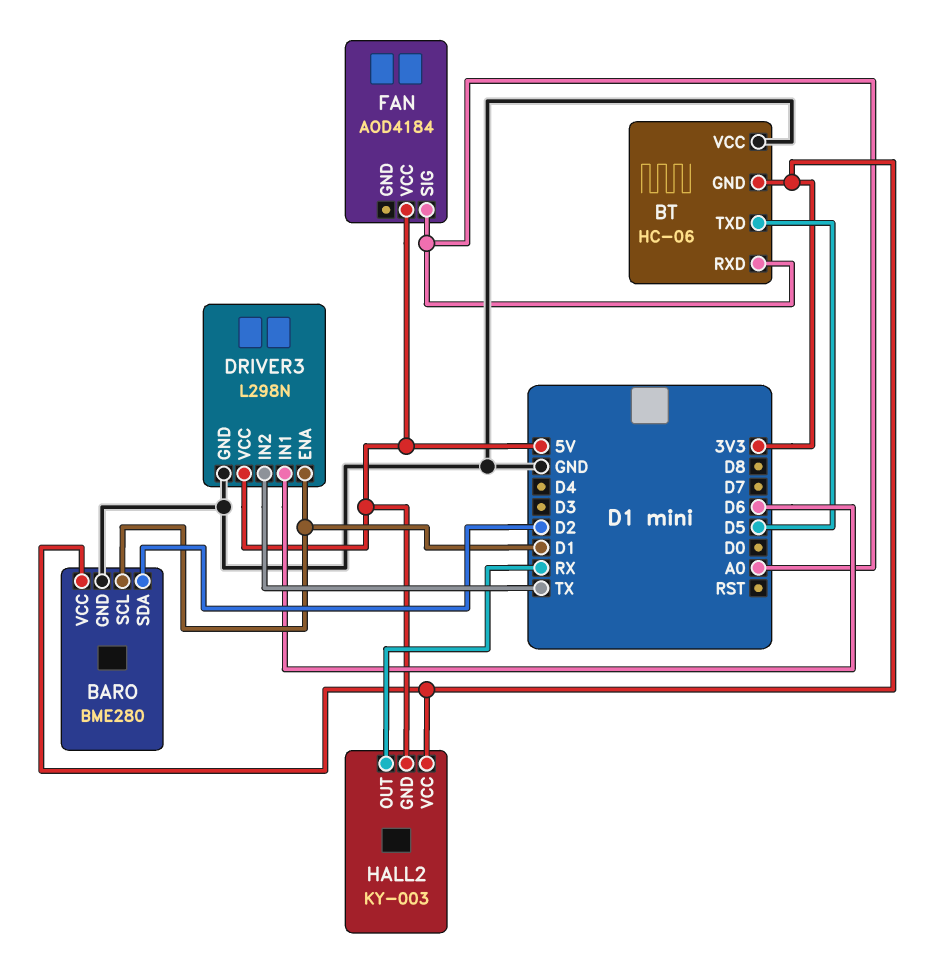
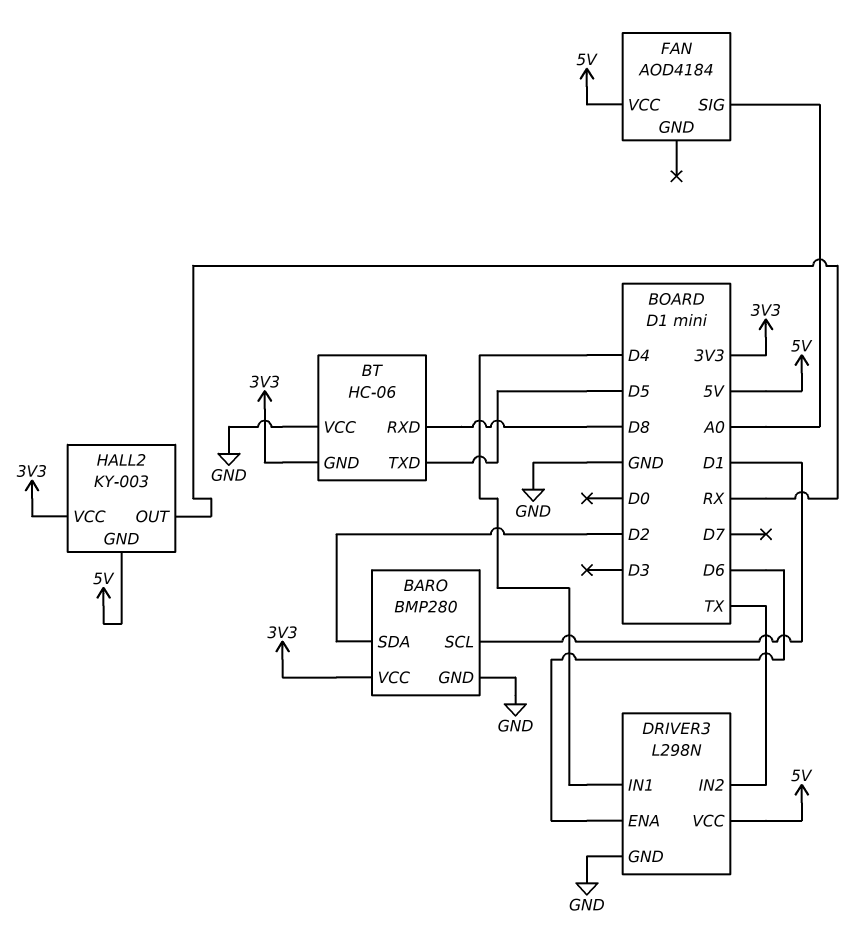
BARO: BME280 -> BMP280
BT pin RXD: A0 -> D8
DRIVER3 pin ENA: D1 -> D6
DRIVER3 pin IN1: D6 -> D4

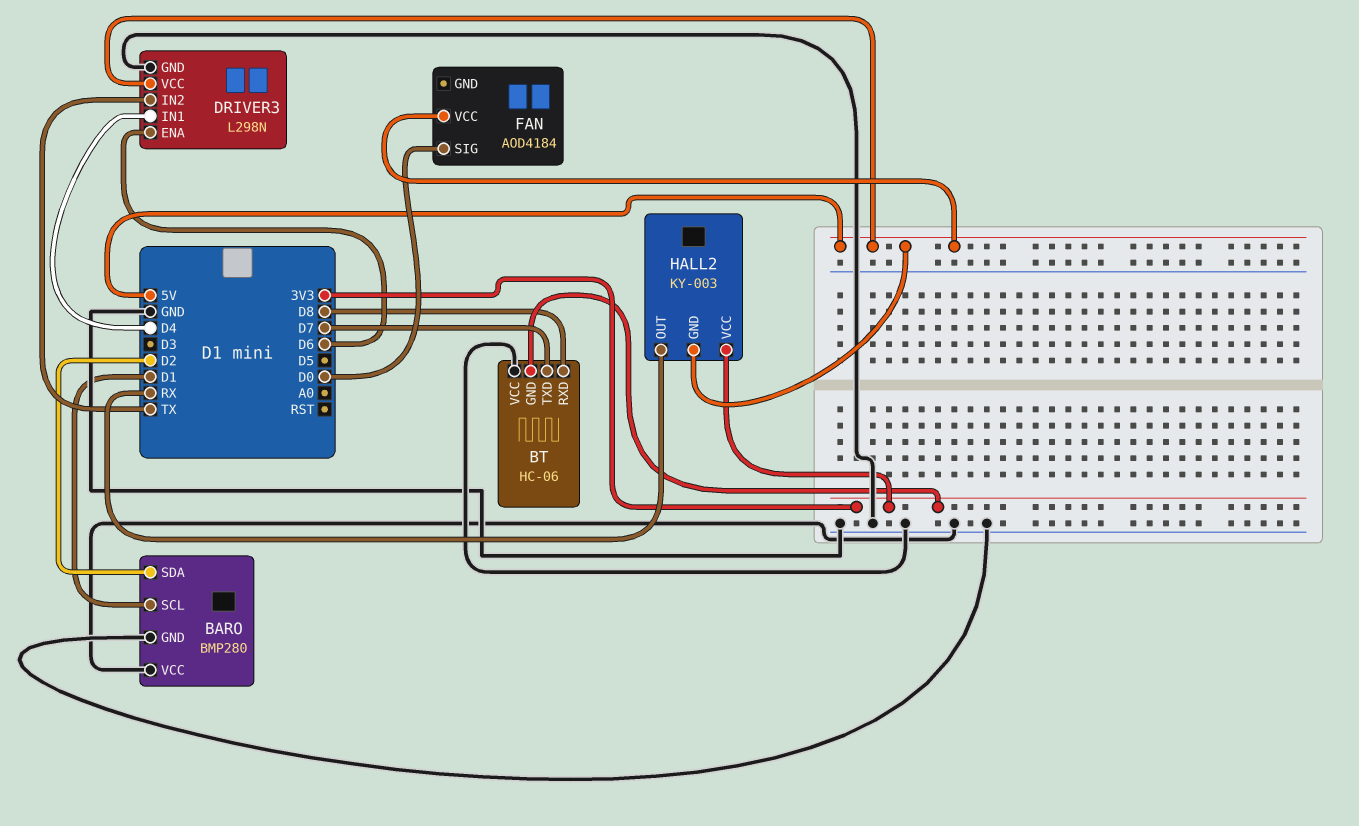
BARO pin VCC: 3V3 -> GND
BT pin TXD: D5 -> D7
FAN pin SIG: A0 -> D0

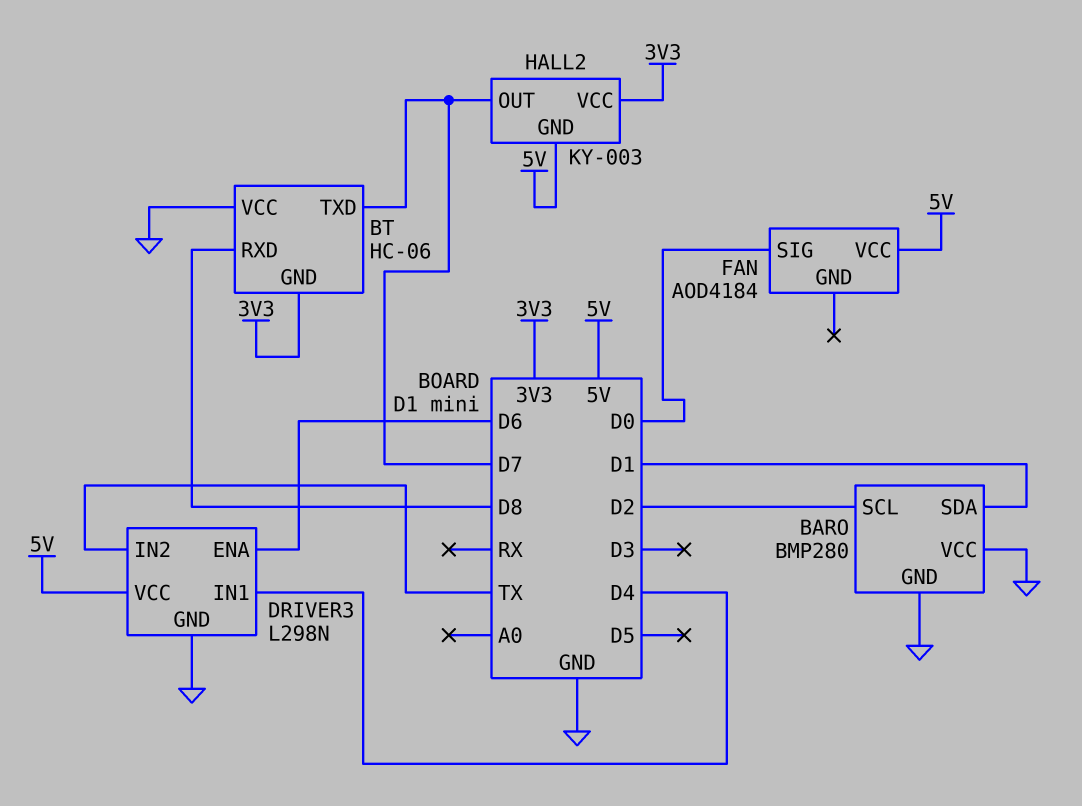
BARO pin SCL: D1 -> D2
BARO pin SDA: D2 -> D1
HALL2 pin OUT: RX -> D7

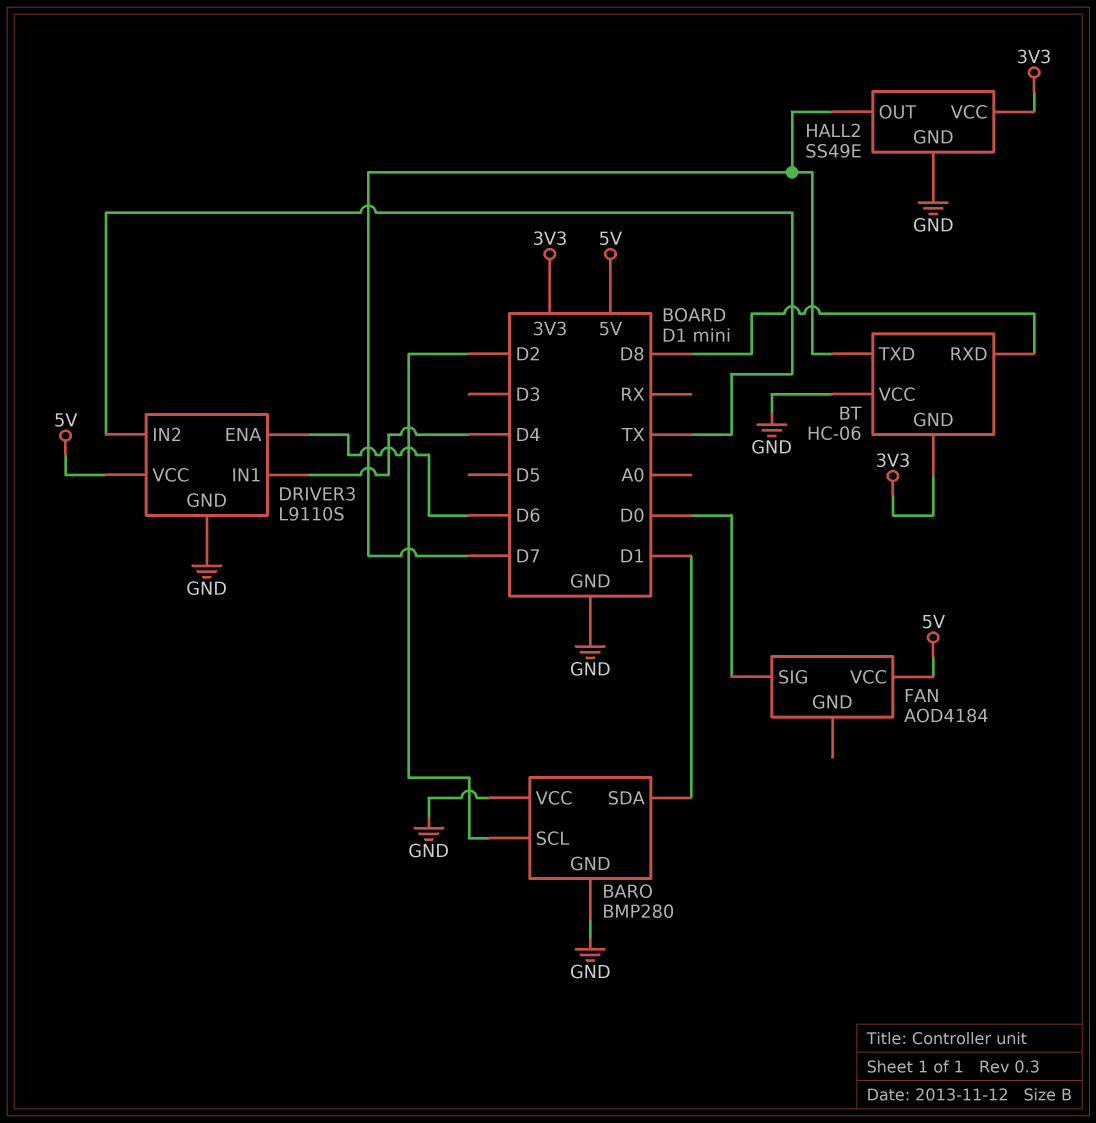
DRIVER3: L298N -> L9110S
HALL2: KY-003 -> SS49E
HALL2 pin GND: 5V -> GND

